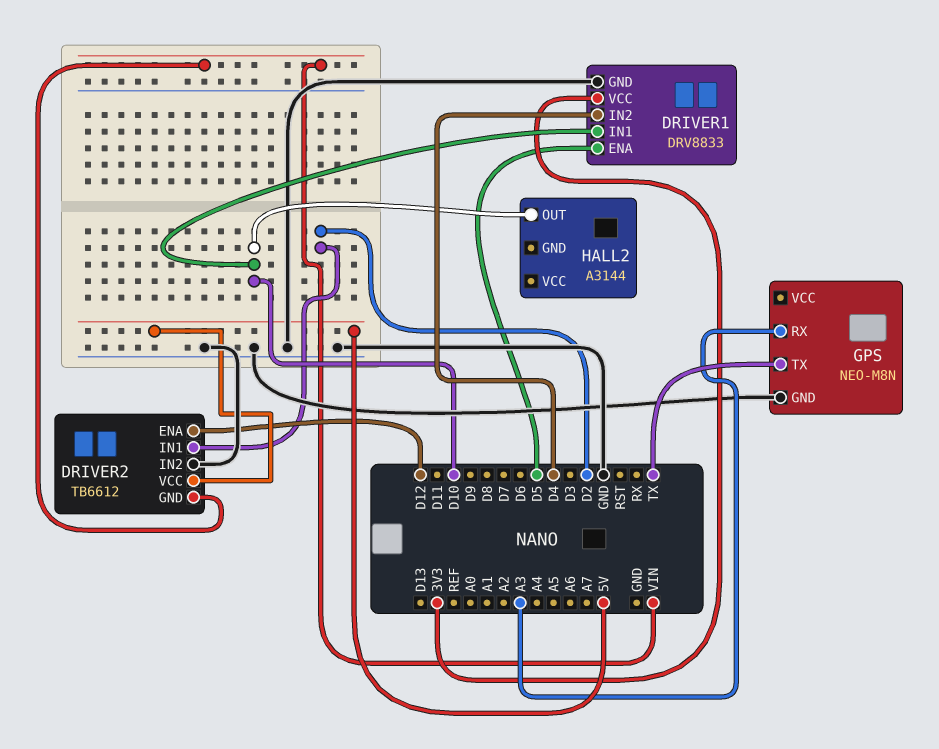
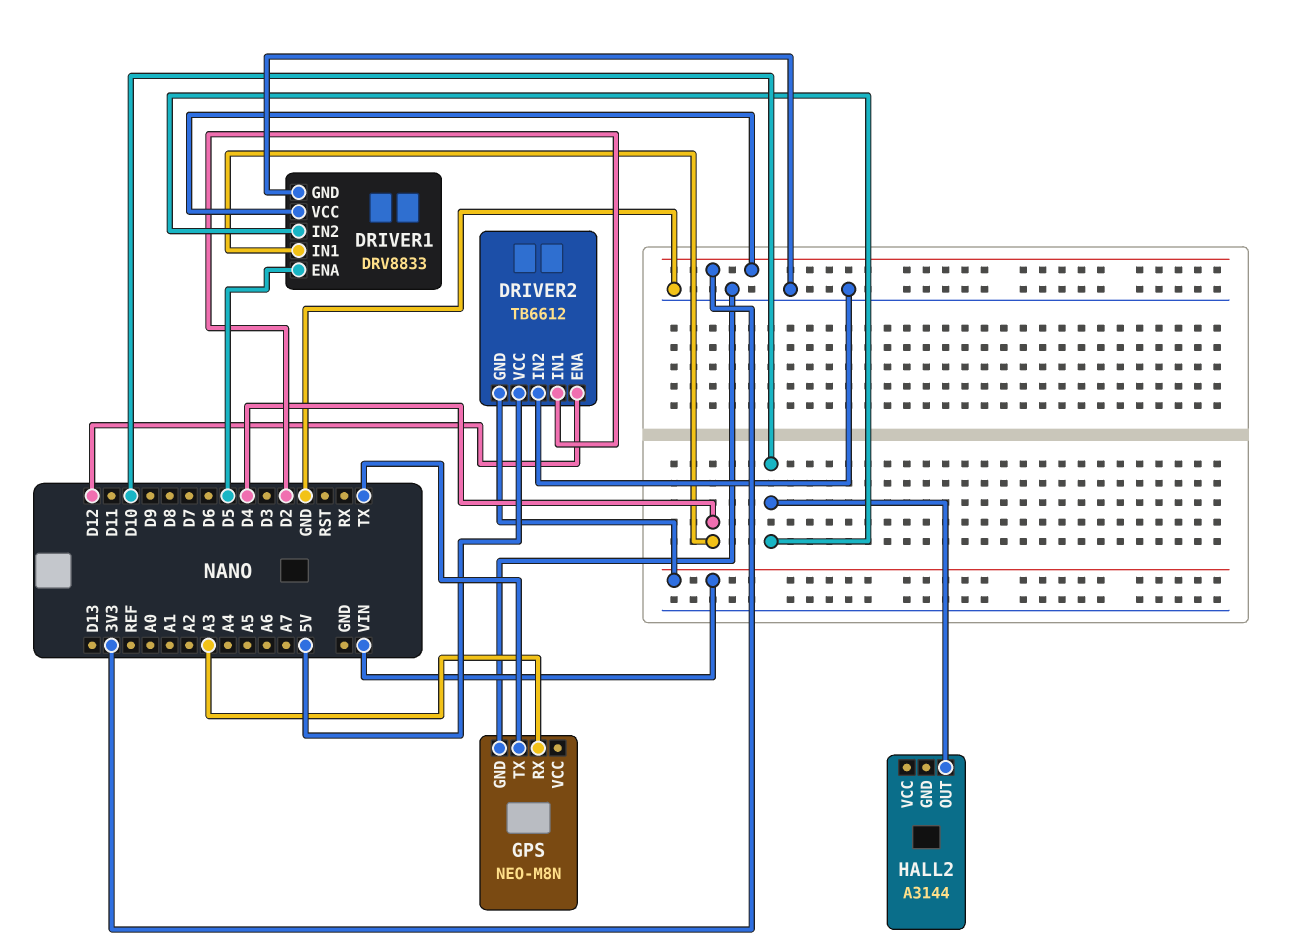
DRIVER1 pin IN1: D10 -> D4
DRIVER1 pin IN2: D4 -> D10

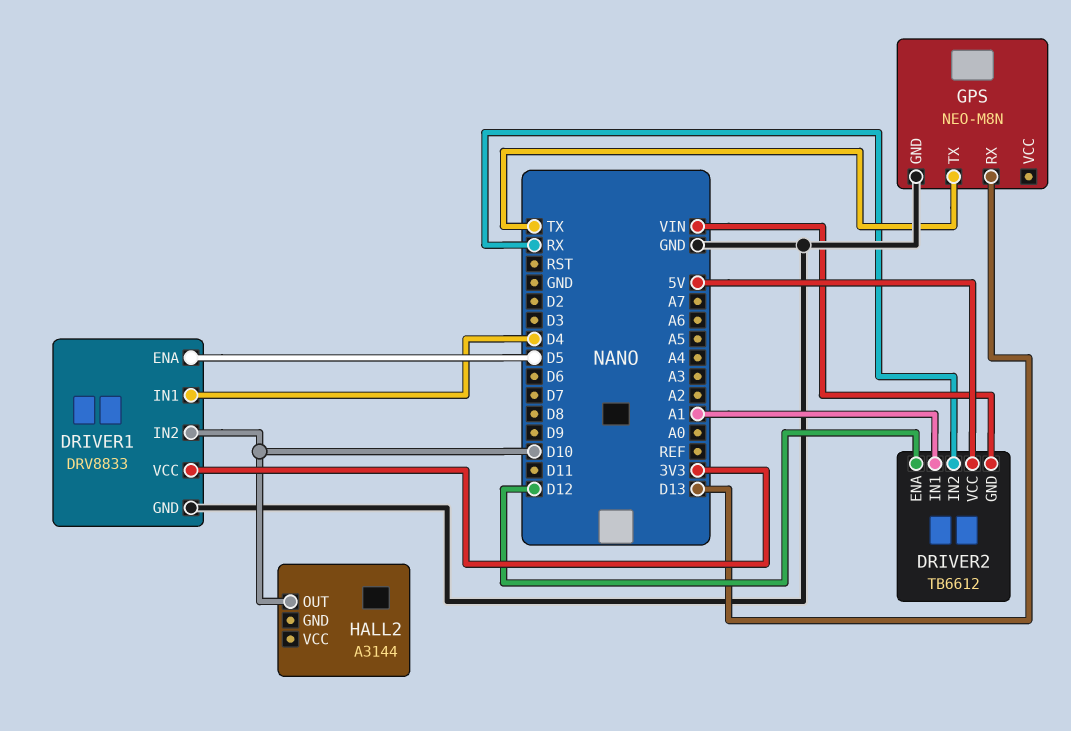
DRIVER2 pin IN1: D2 -> A1
DRIVER2 pin IN2: GND -> RX
GPS pin RX: A3 -> D13

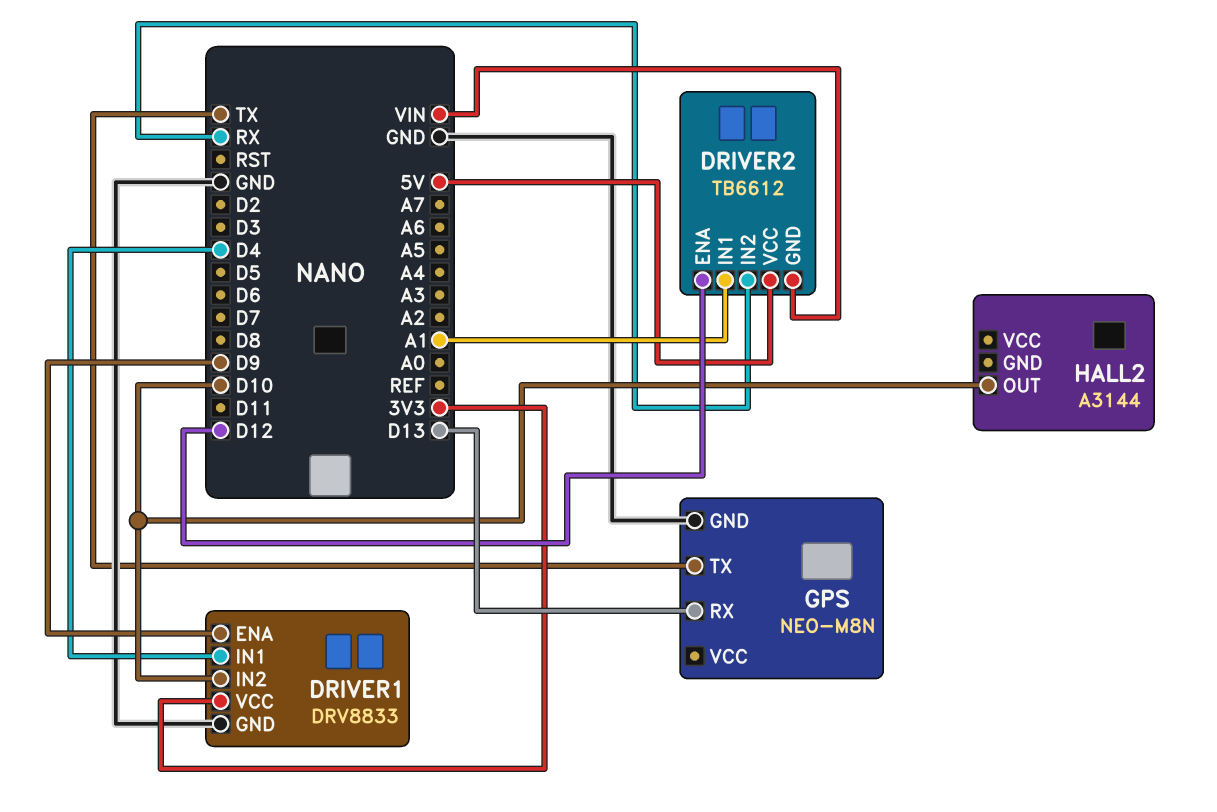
DRIVER1 pin ENA: D5 -> D9

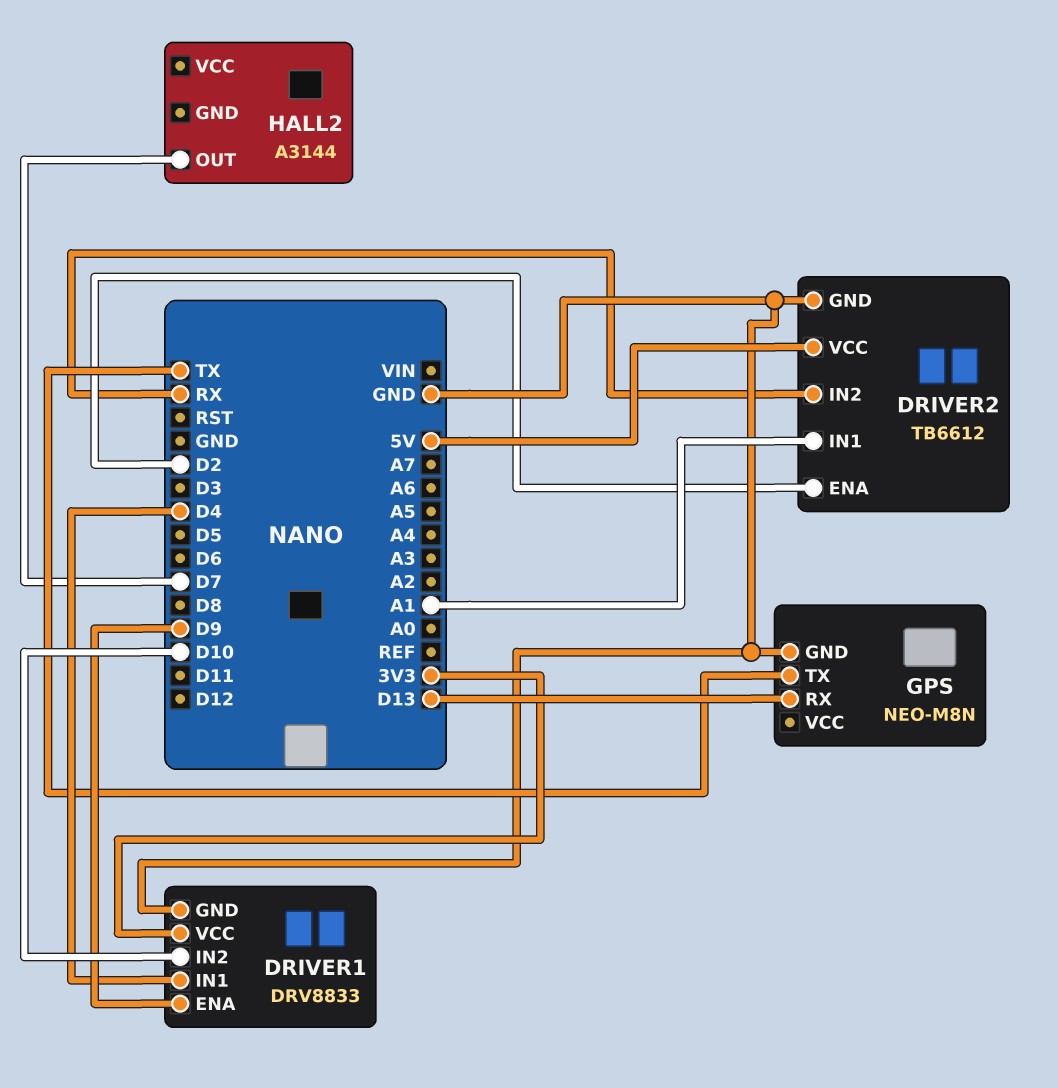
DRIVER2 pin ENA: D12 -> D2
DRIVER2 pin GND: VIN -> GND
HALL2 pin OUT: D10 -> D7

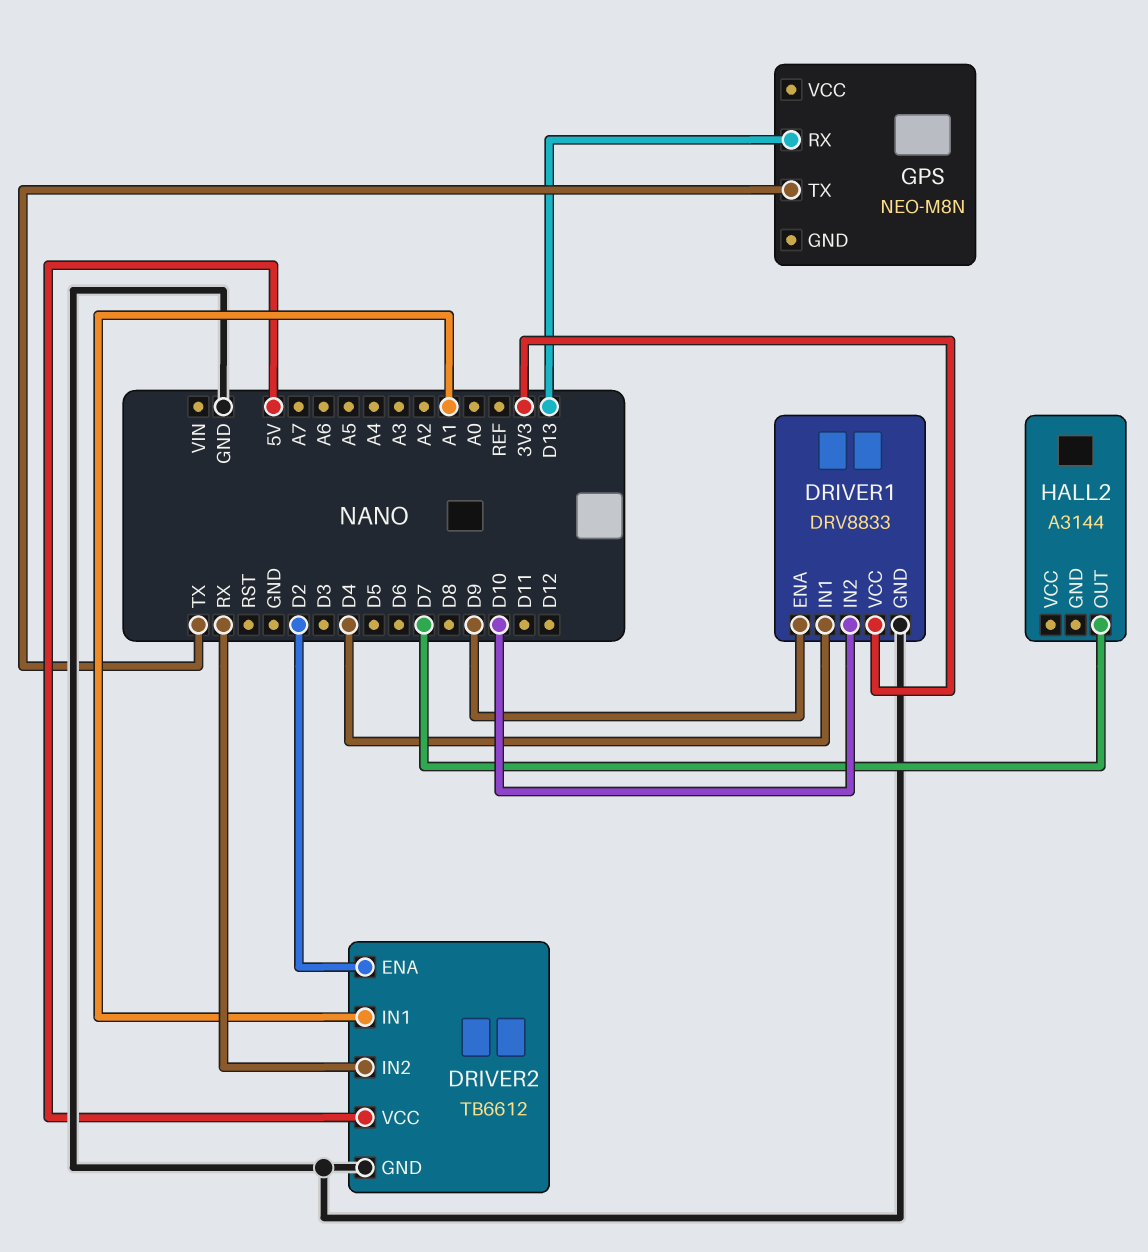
GPS pin GND: GND -> none

